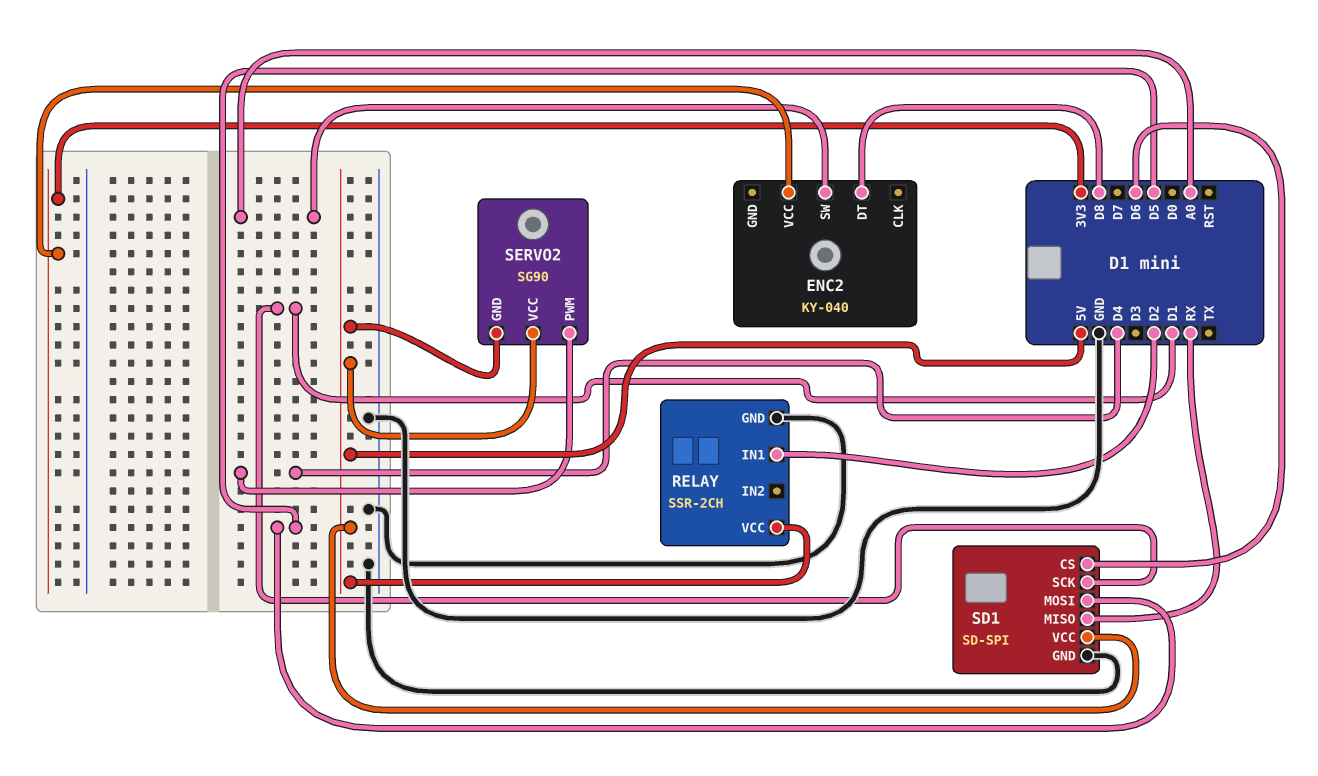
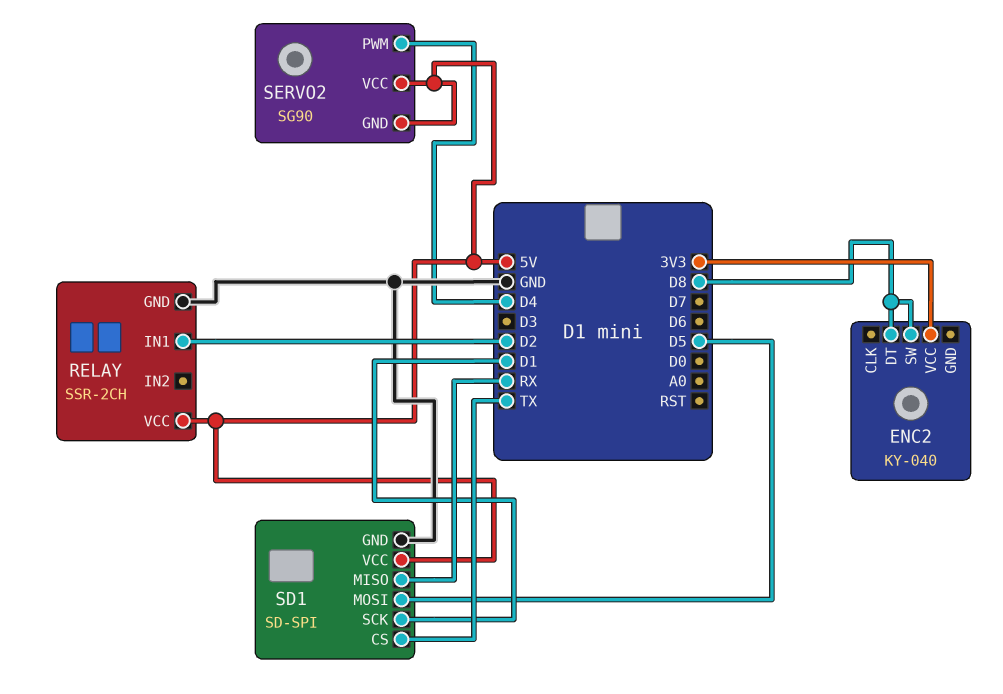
ENC2 pin SW: A0 -> D8
SD1 pin CS: D6 -> TX

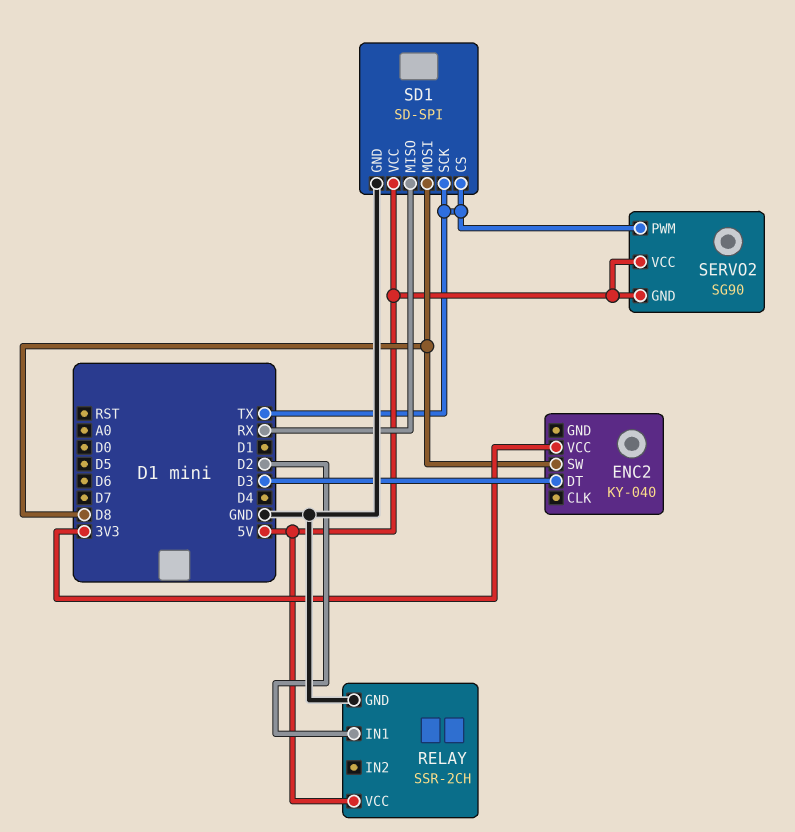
ENC2 pin DT: D8 -> D3
SD1 pin MOSI: D5 -> D8
SD1 pin SCK: D1 -> TX
SERVO2 pin PWM: D4 -> TX

